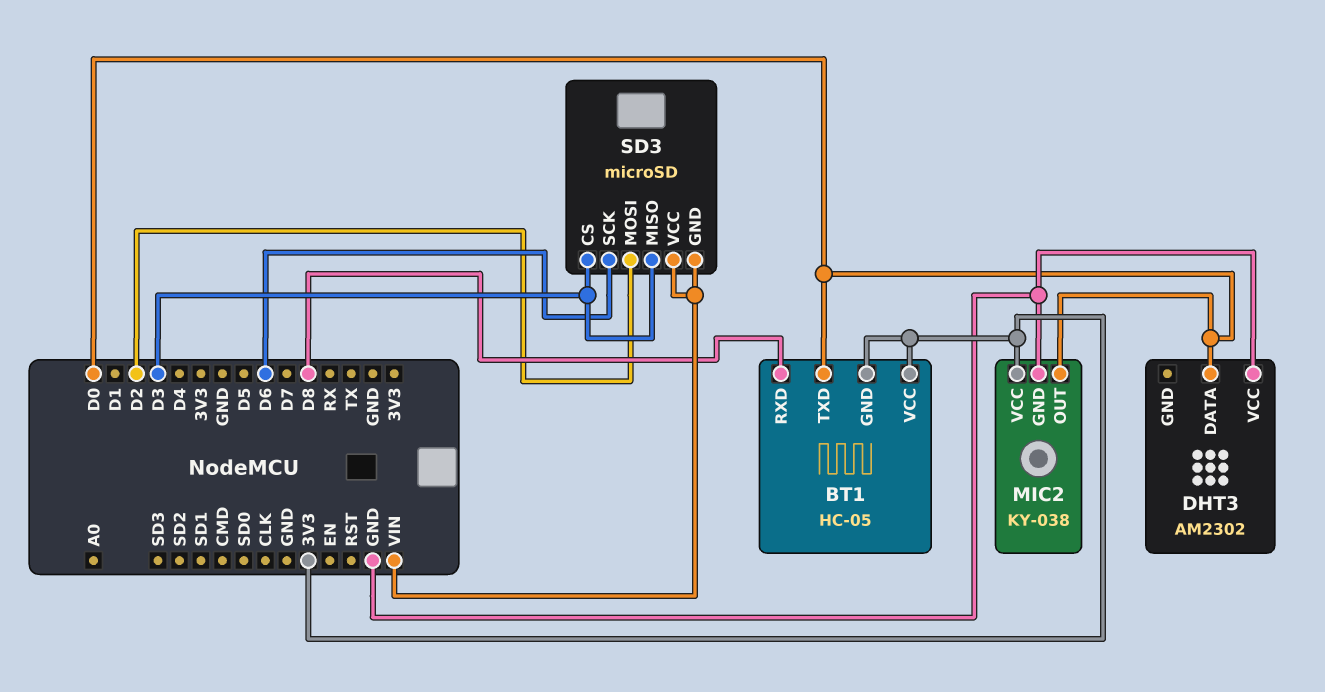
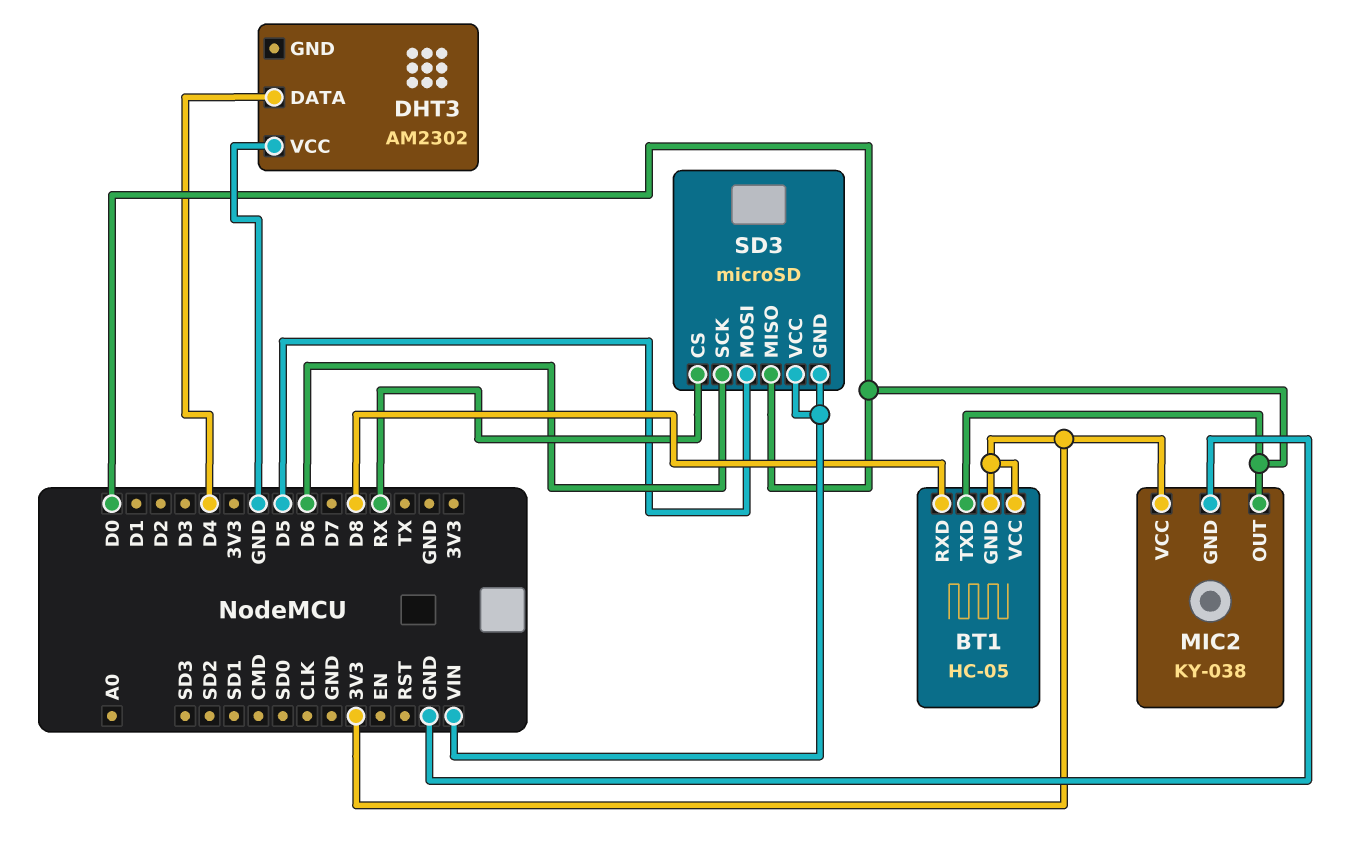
DHT3 pin DATA: D0 -> D4
SD3 pin CS: D3 -> RX
SD3 pin MISO: D3 -> D0
SD3 pin MOSI: D2 -> D5

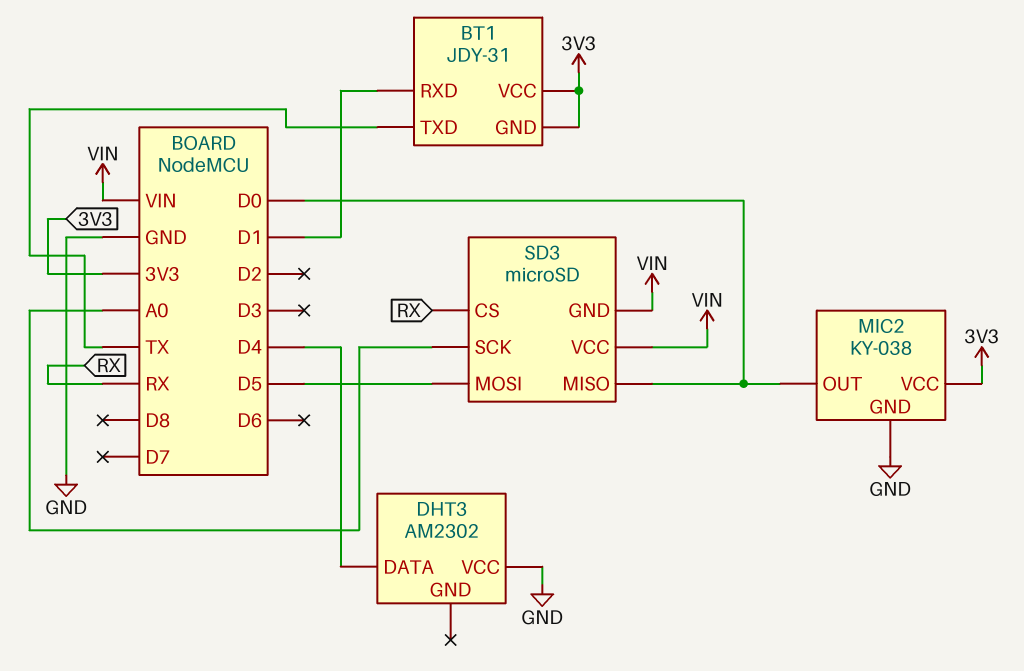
BT1: HC-05 -> JDY-31
BT1 pin RXD: D8 -> D1
BT1 pin TXD: D0 -> TX
SD3 pin SCK: D6 -> A0

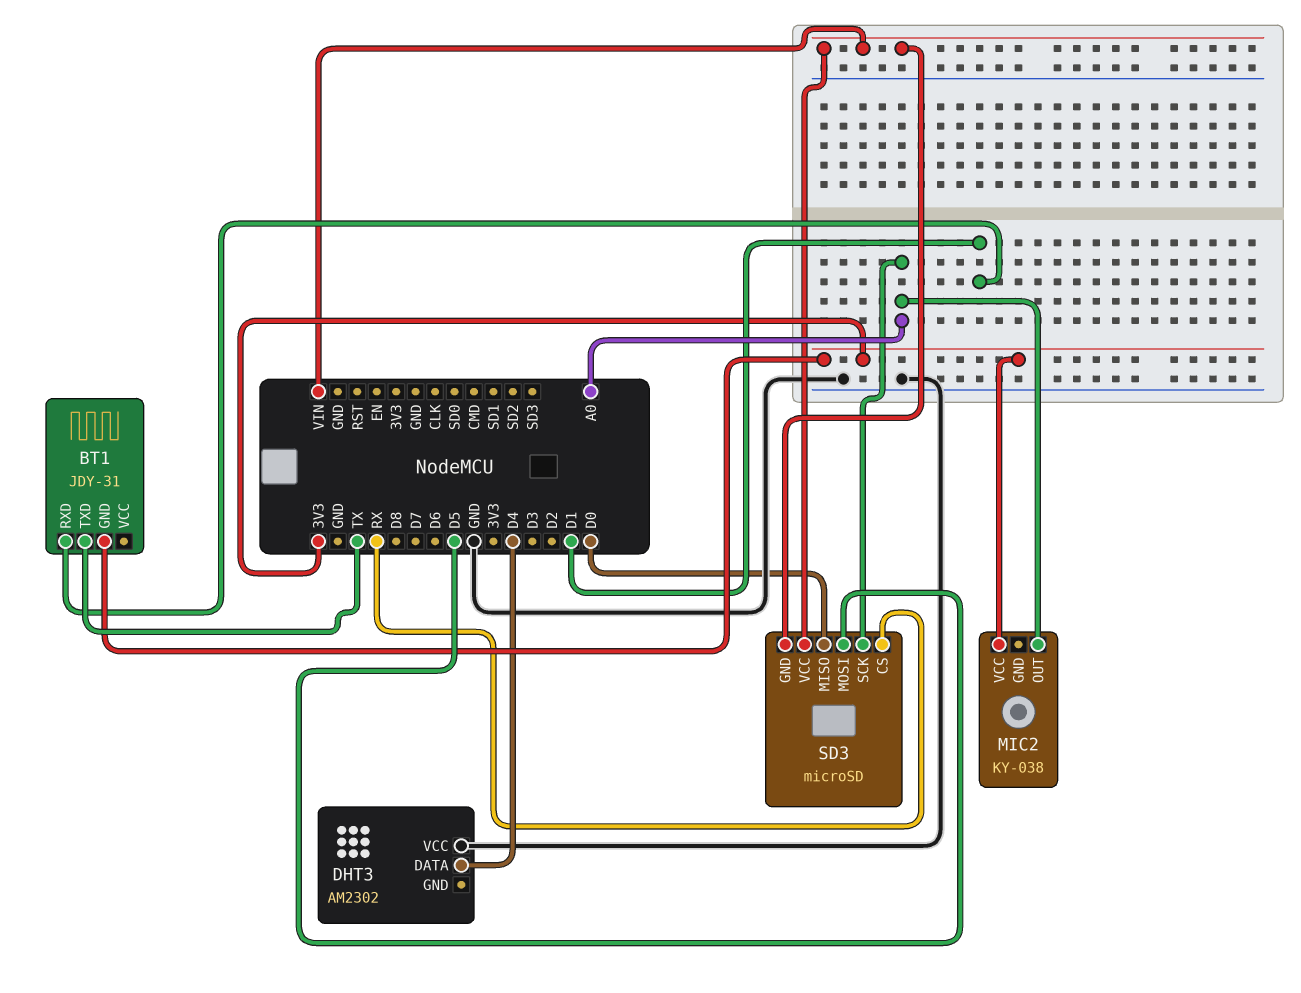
BT1 pin VCC: 3V3 -> none
MIC2 pin GND: GND -> none
MIC2 pin OUT: D0 -> A0

